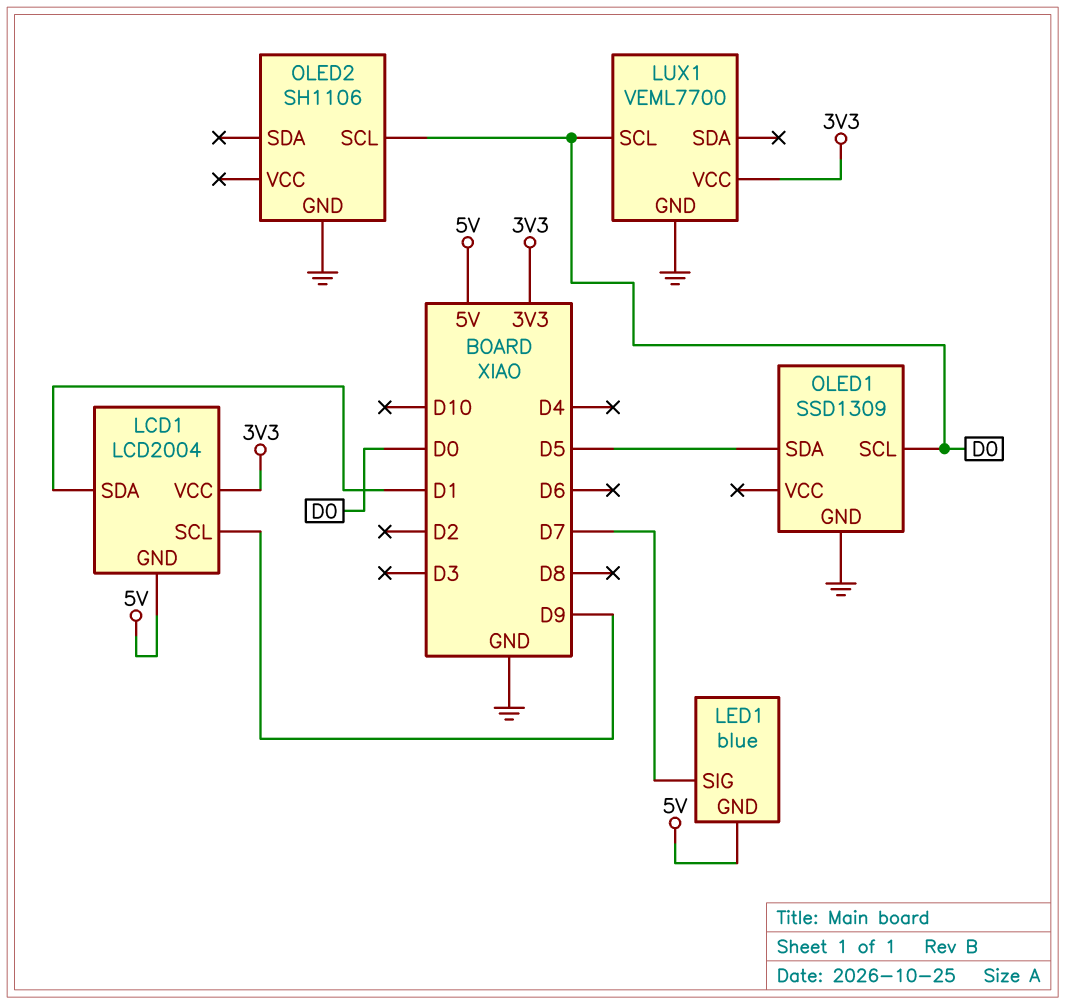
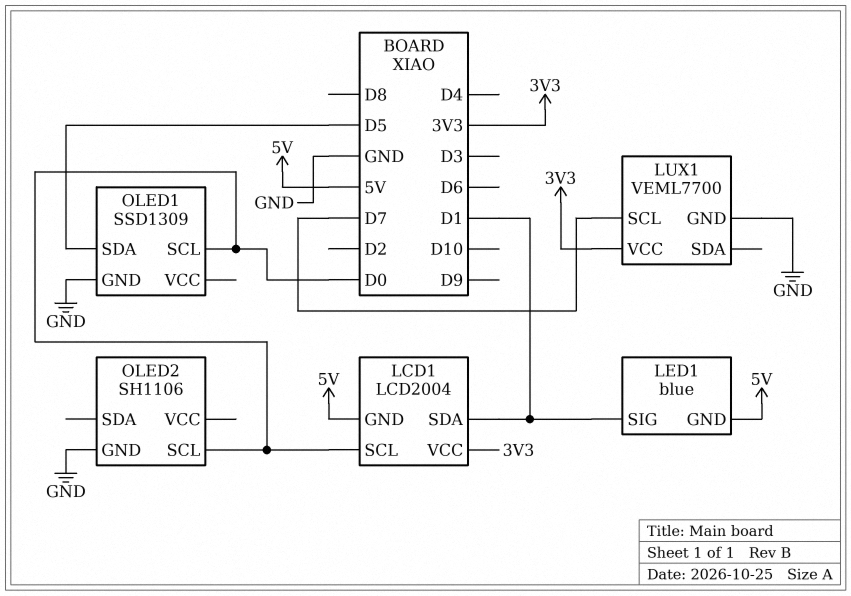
LCD1 pin SCL: D9 -> D0
LED1 pin SIG: D7 -> D1
LUX1 pin SCL: D0 -> D7

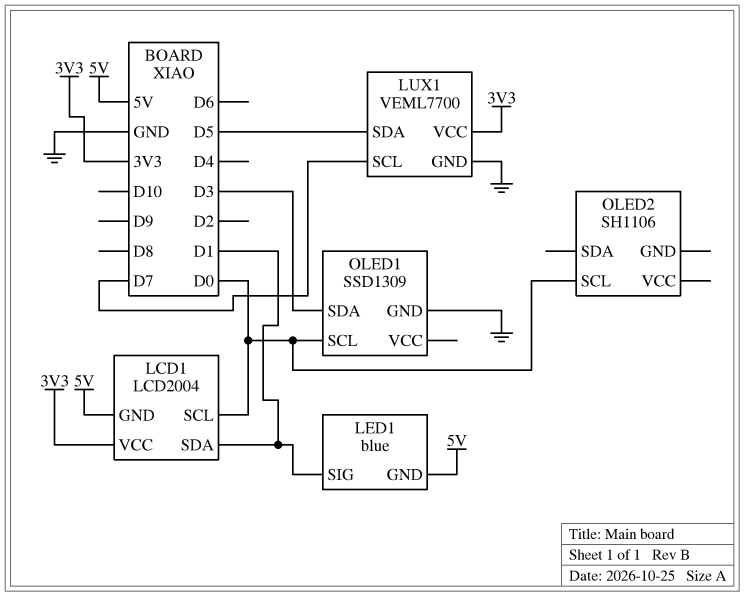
LUX1 pin SDA: none -> D5
OLED1 pin SDA: D5 -> D3
OLED2 pin GND: GND -> none

